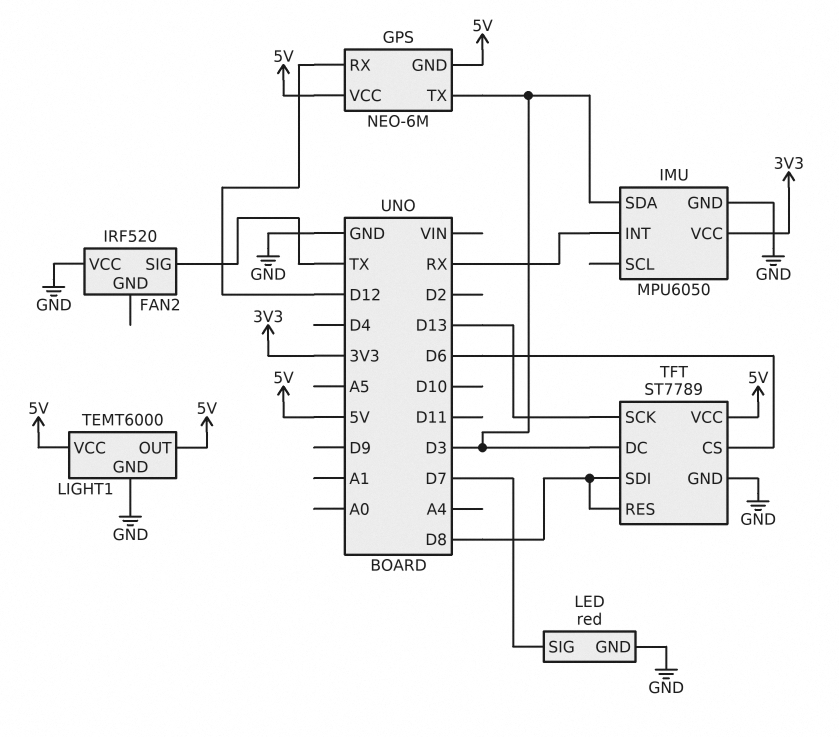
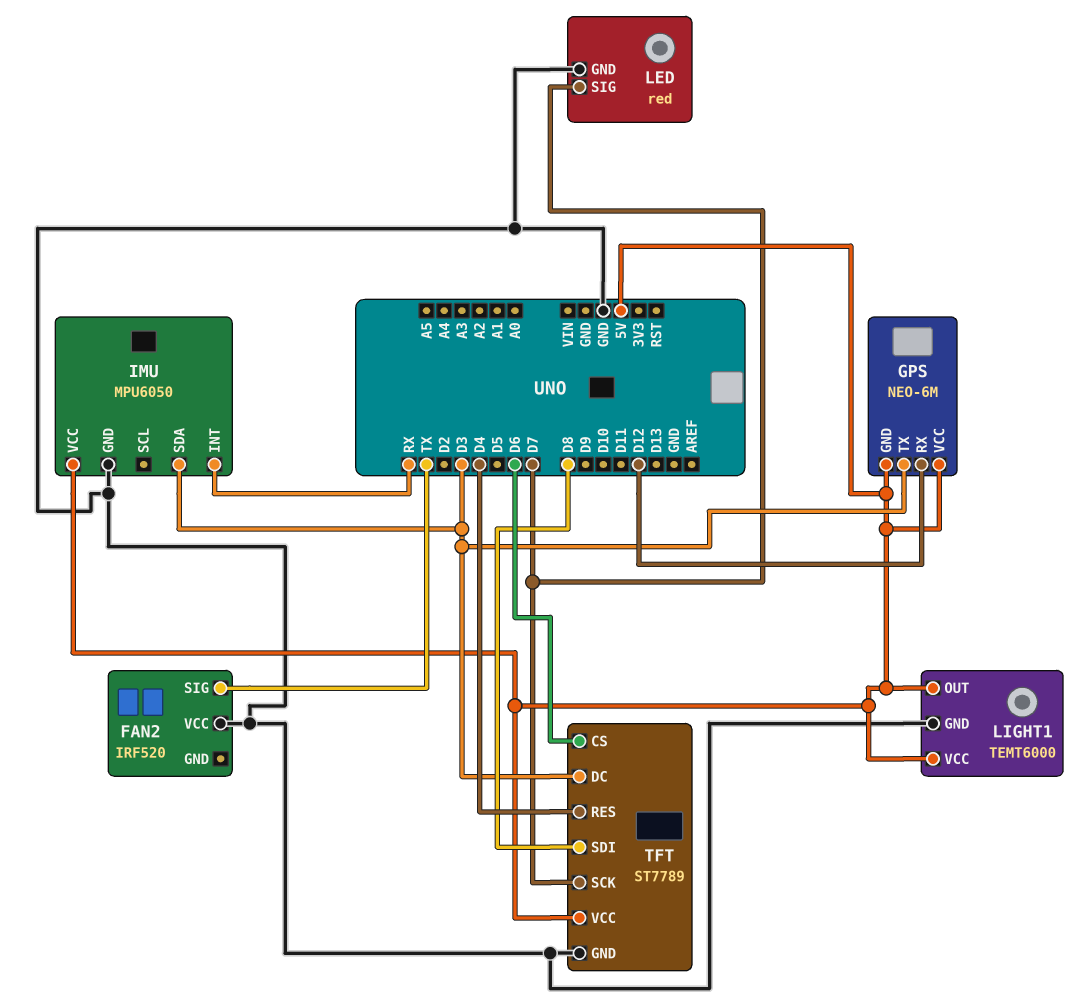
IMU pin VCC: 3V3 -> 5V
TFT pin RES: D8 -> D4
TFT pin SCK: D13 -> D7

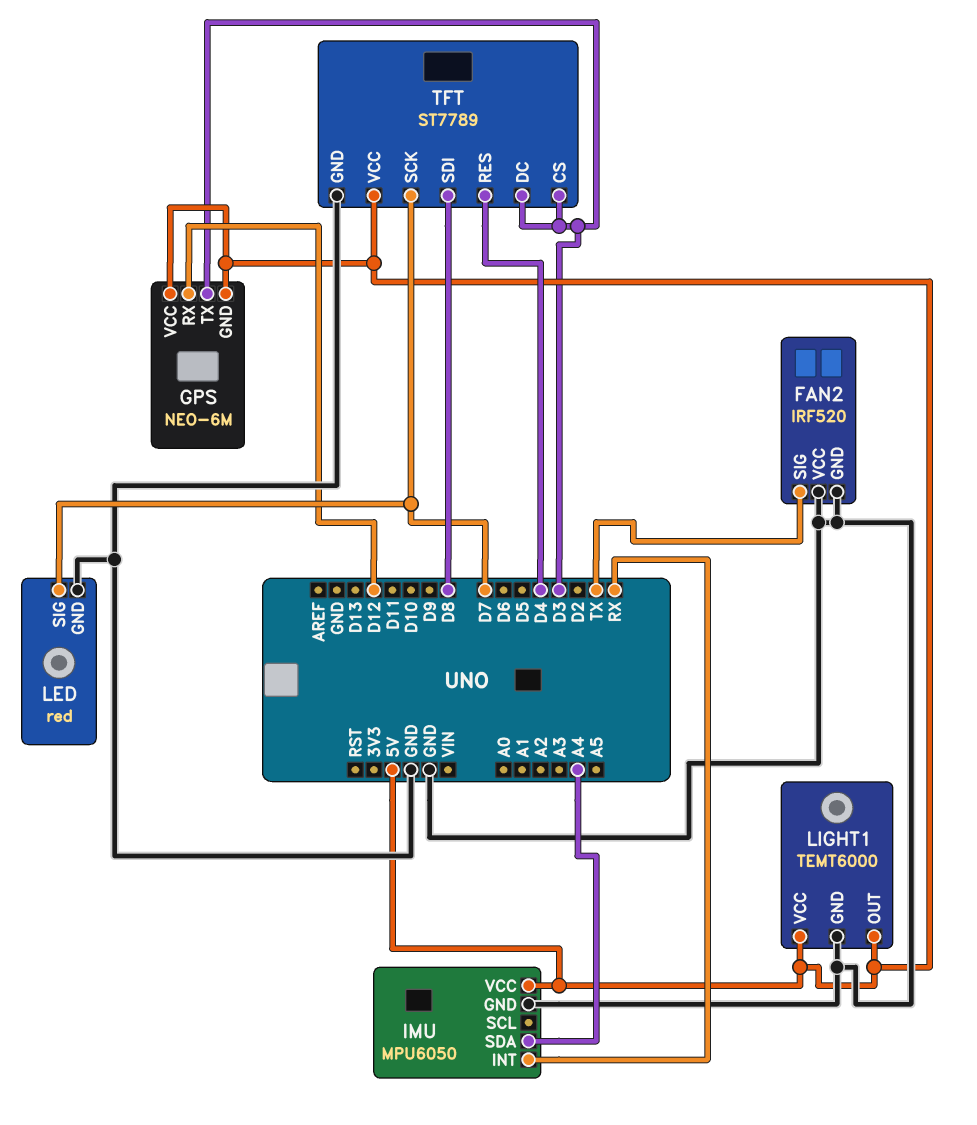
FAN2 pin GND: none -> GND
IMU pin SDA: D3 -> A4
TFT pin CS: D6 -> D3

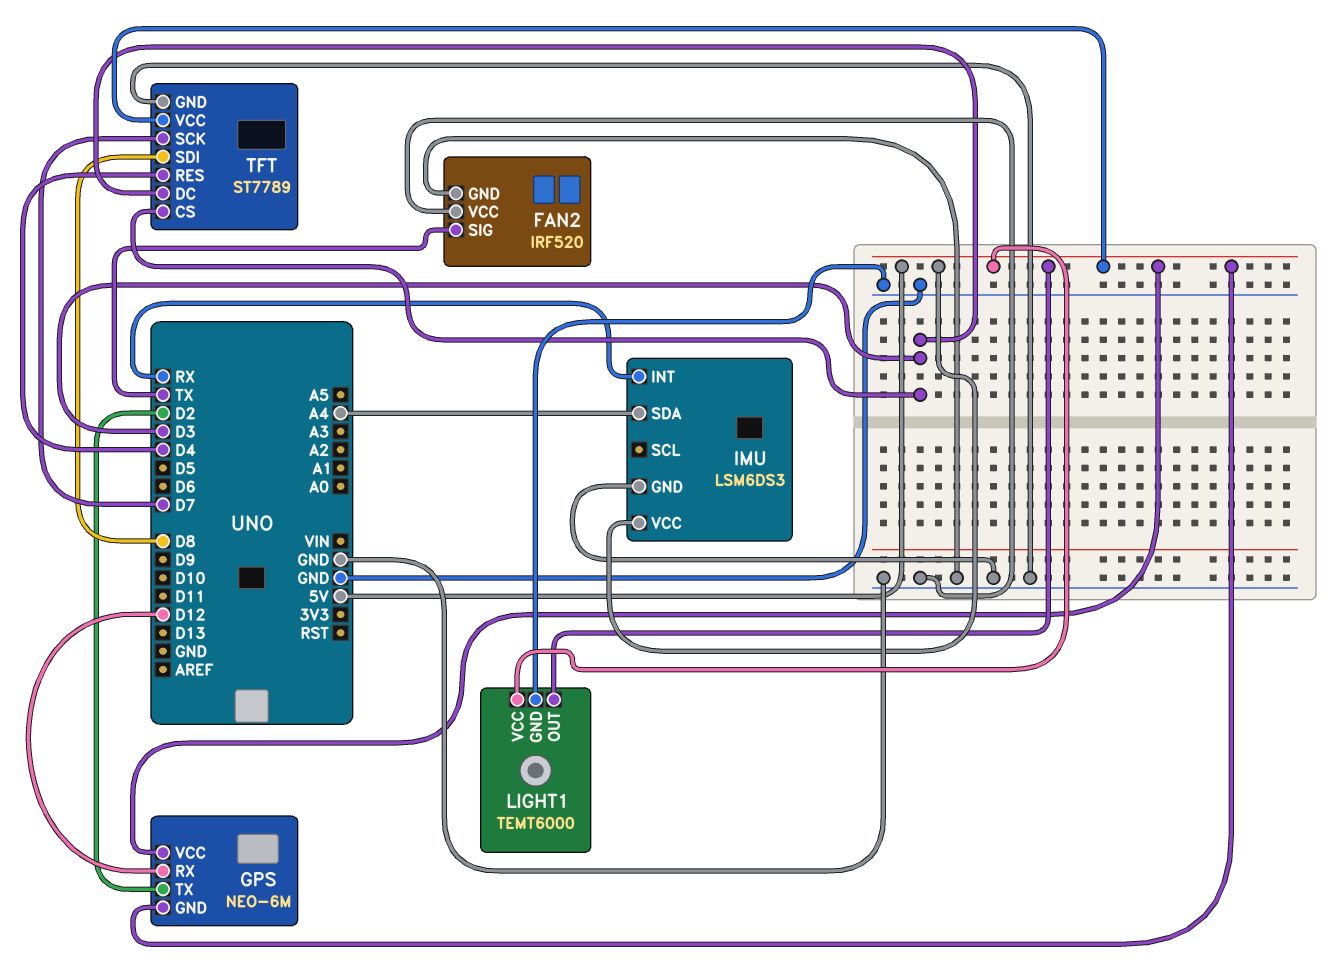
GPS pin TX: D3 -> D2
IMU: MPU6050 -> LSM6DS3
LED: red -> none
LED pin GND: GND -> none
LED pin SIG: D7 -> none

